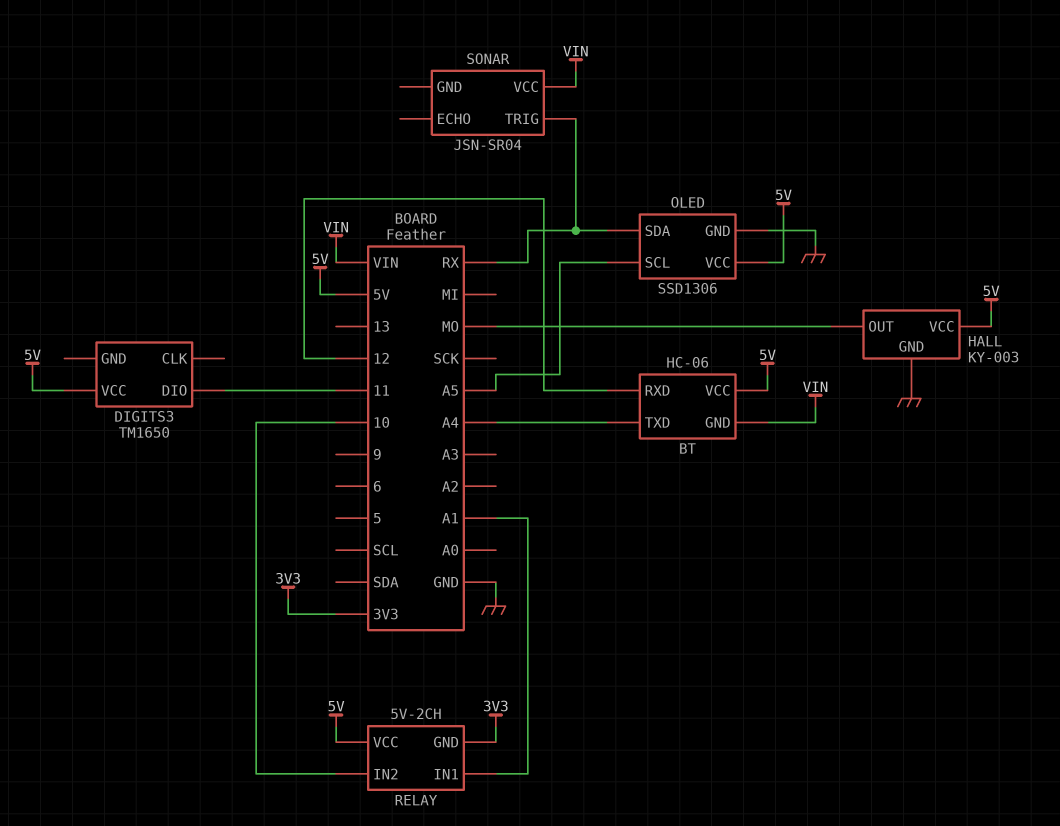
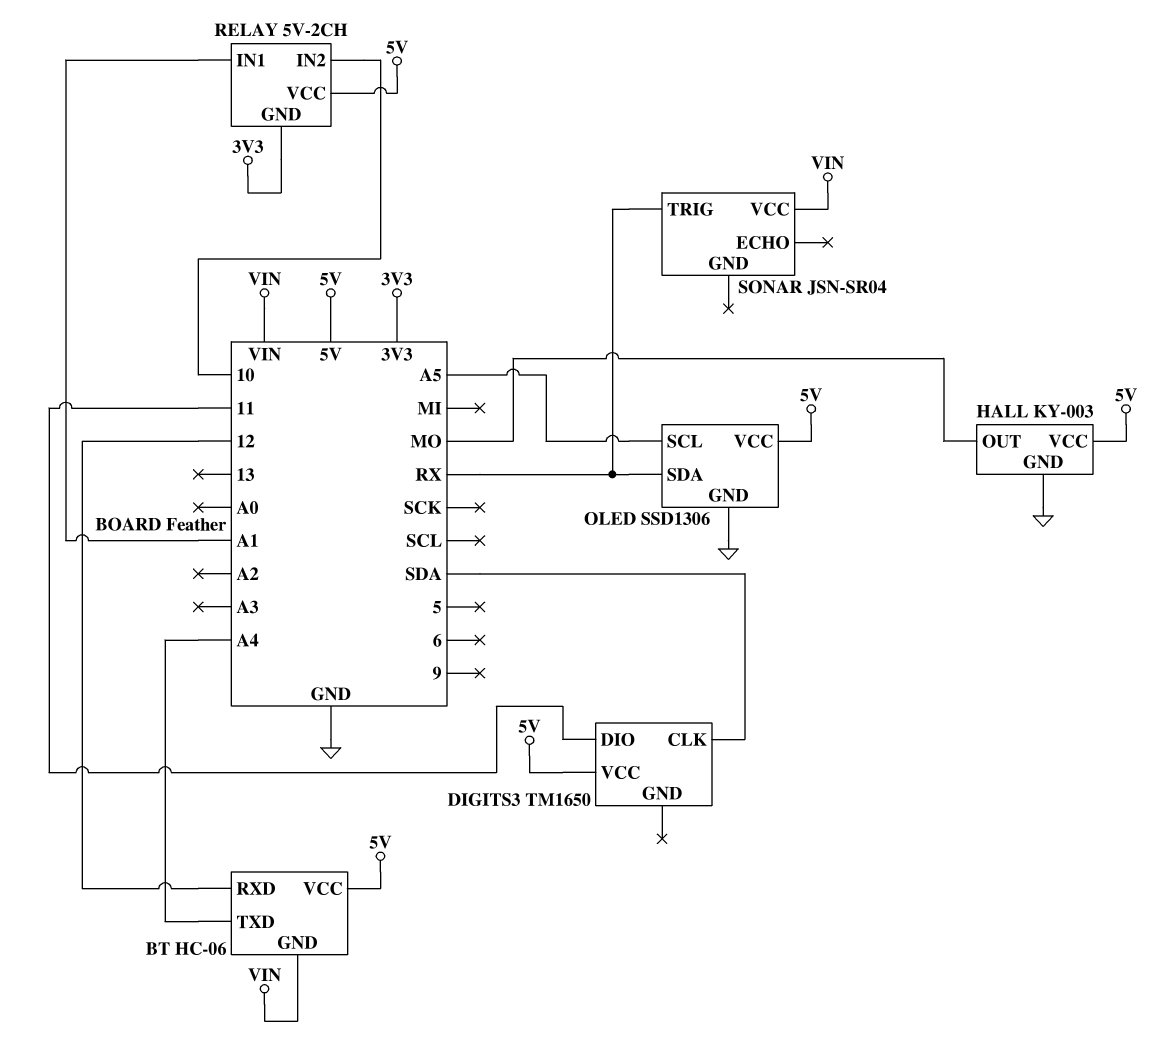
DIGITS3 pin CLK: none -> SDA

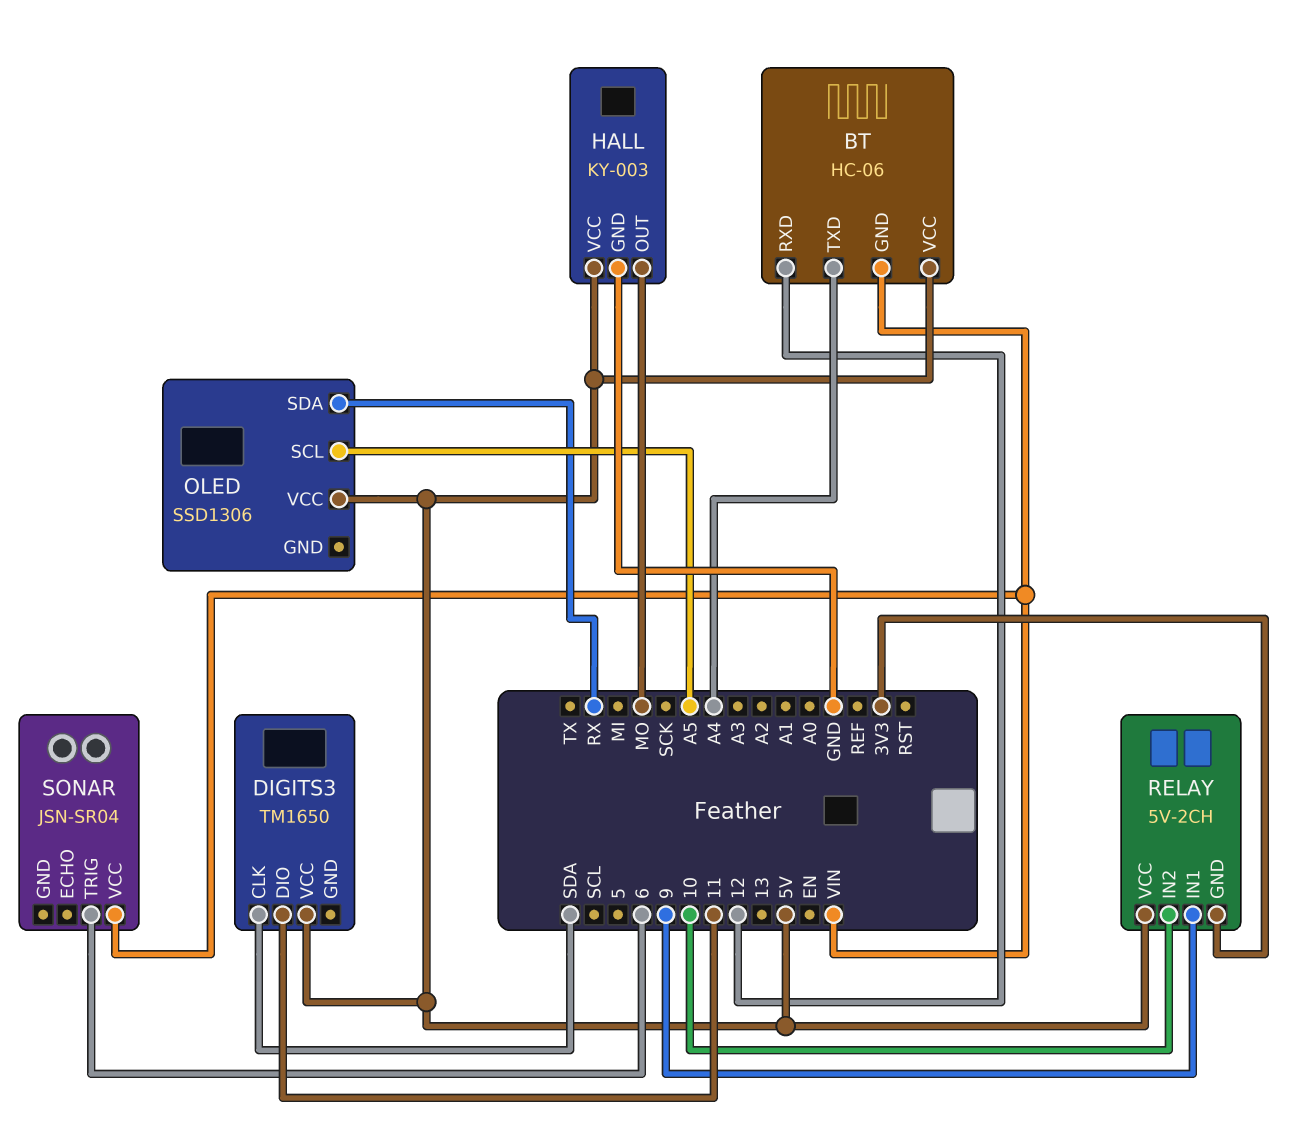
OLED pin GND: GND -> none
RELAY pin IN1: A1 -> 9
SONAR pin TRIG: RX -> 6

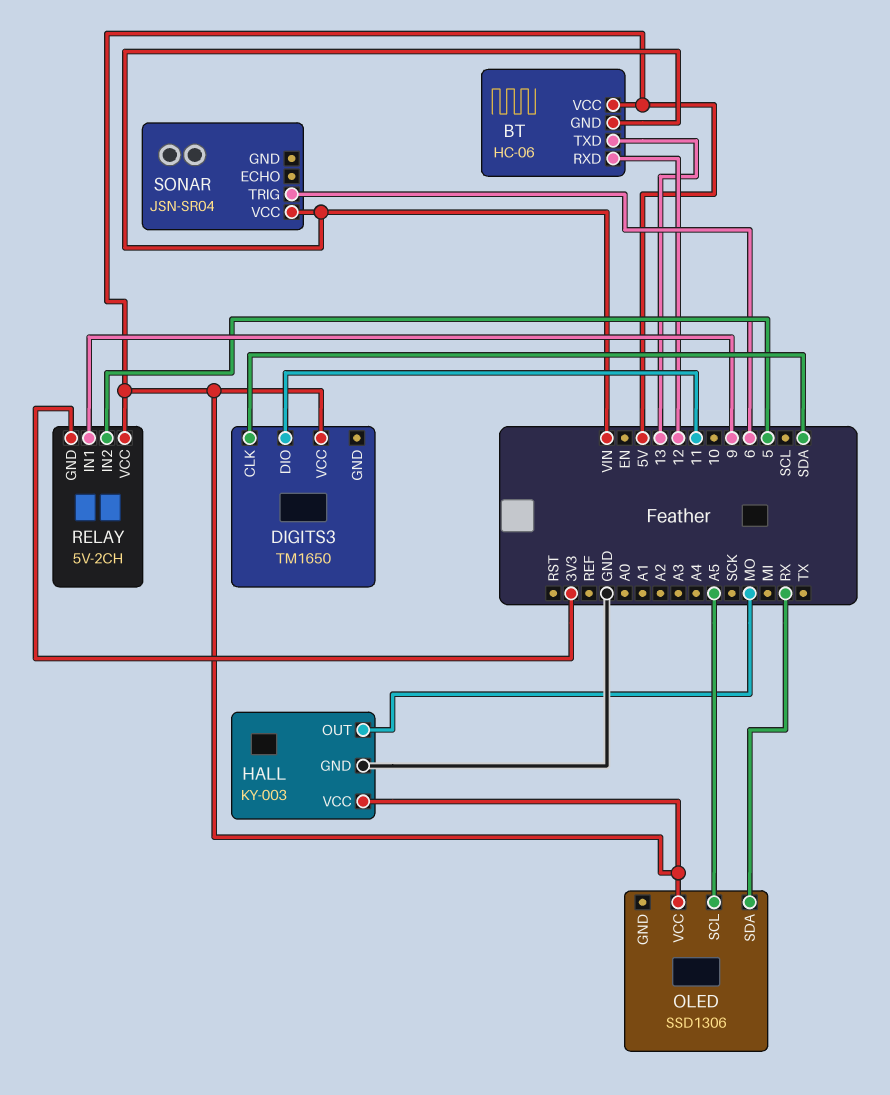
BT pin TXD: A4 -> 13
RELAY pin IN2: 10 -> 5

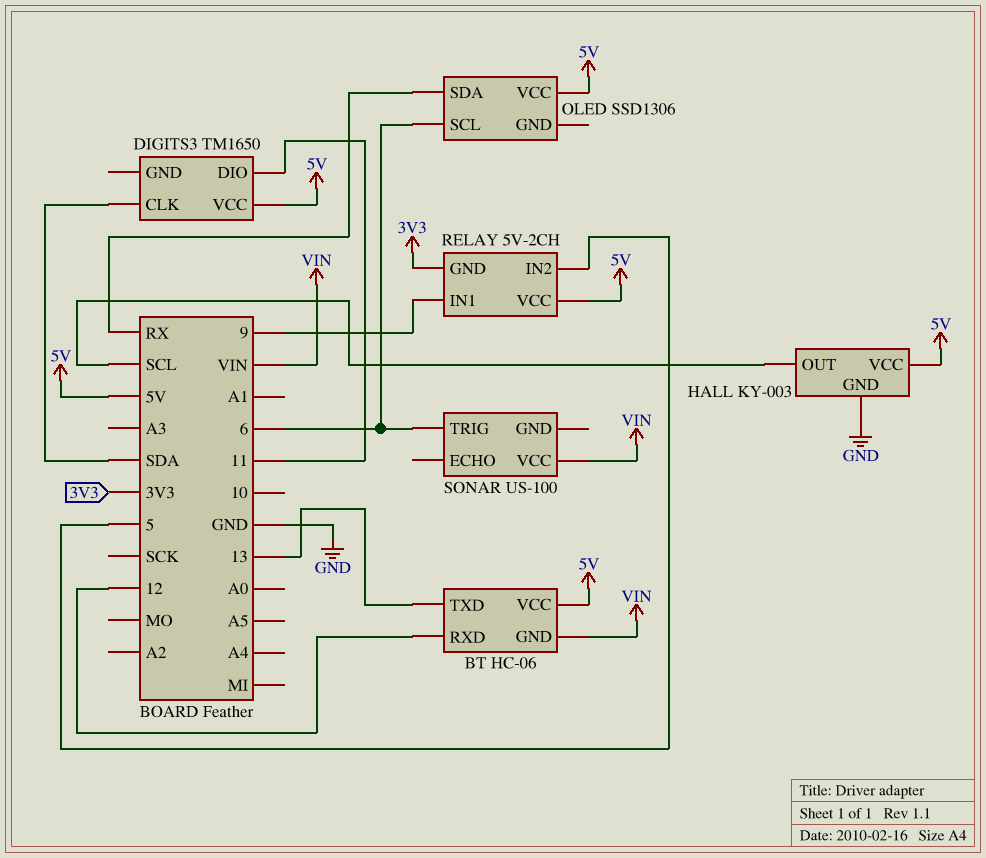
HALL pin OUT: MO -> SCL
OLED pin SCL: A5 -> 6
SONAR: JSN-SR04 -> US-100

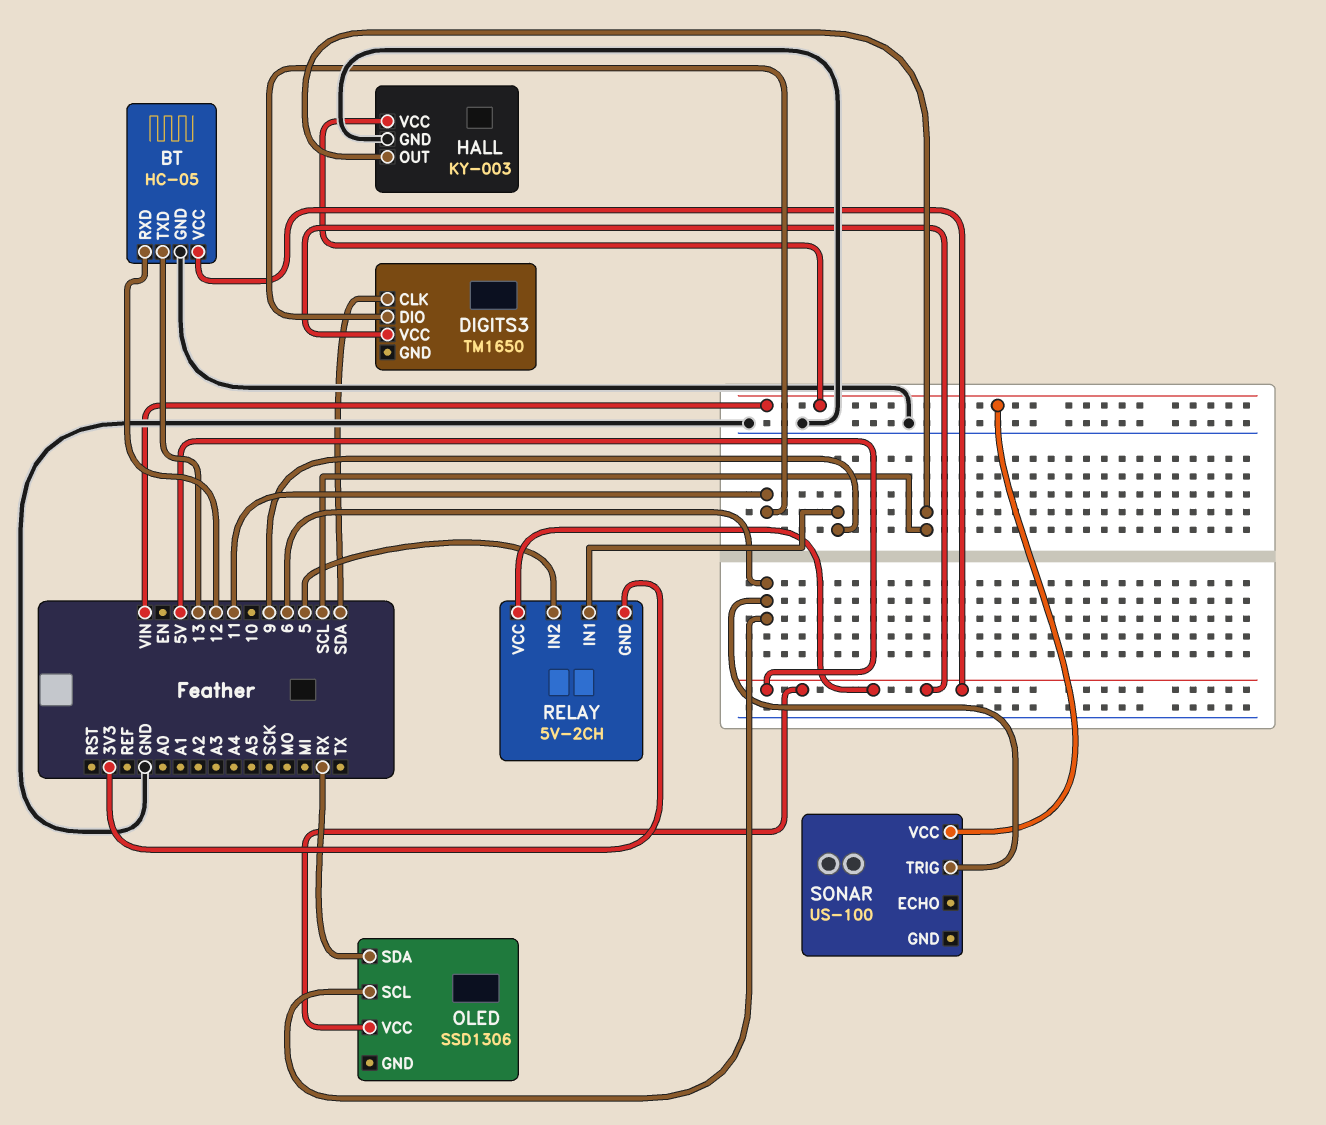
BT: HC-06 -> HC-05
BT pin GND: VIN -> GND
HALL pin VCC: 5V -> VIN

